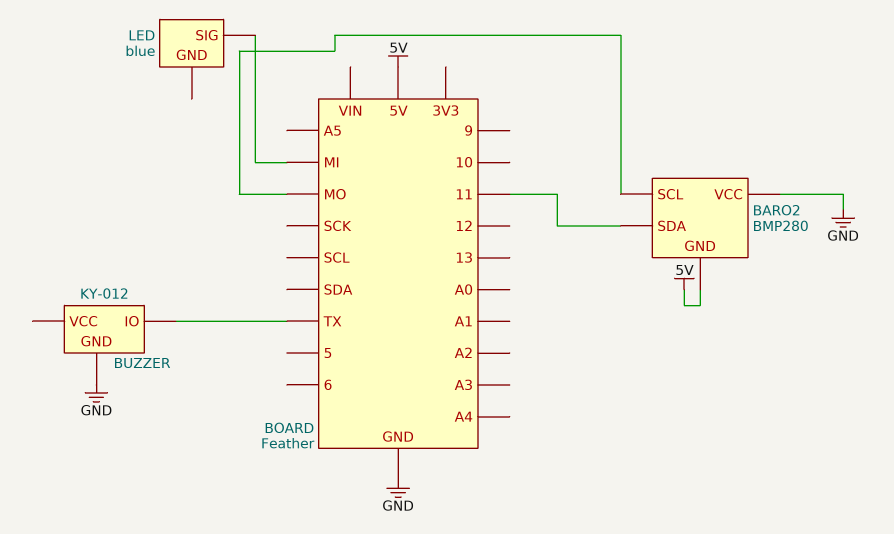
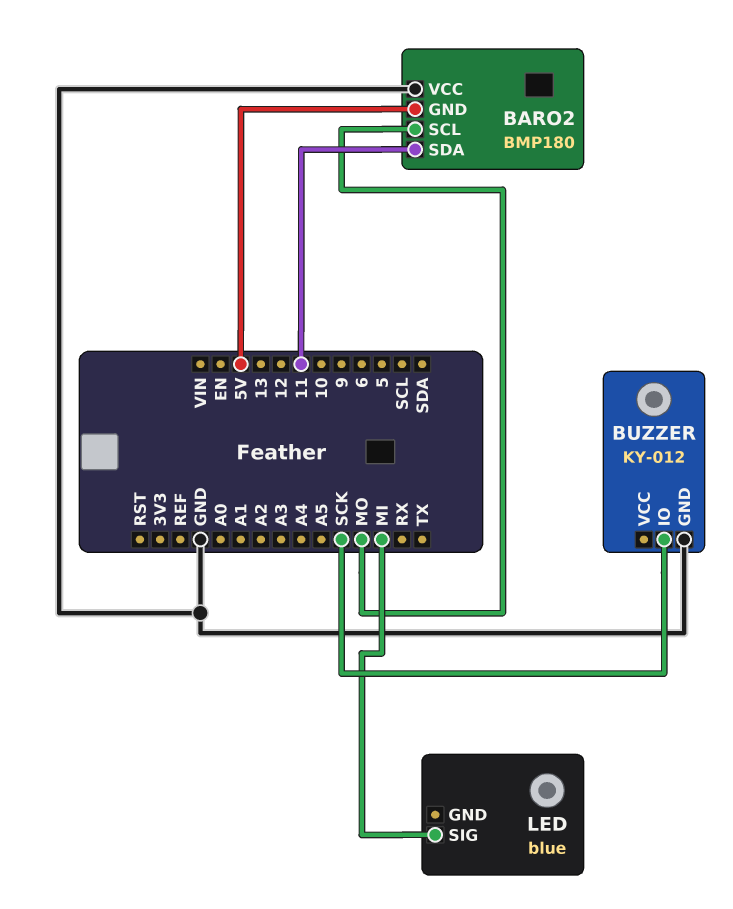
BARO2: BMP280 -> BMP180
BUZZER pin IO: TX -> SCK

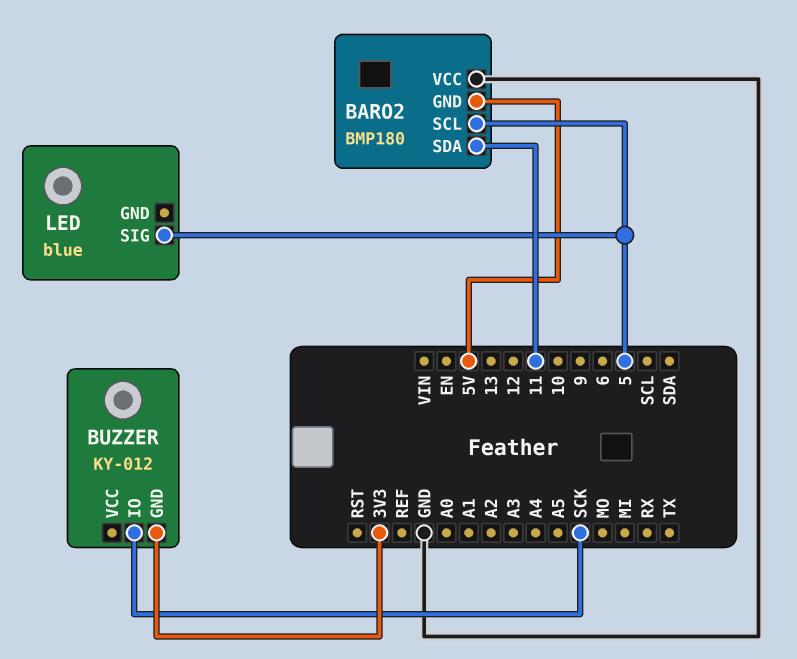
BARO2 pin SCL: MO -> 5
BUZZER pin GND: GND -> 3V3
LED pin SIG: MI -> 5

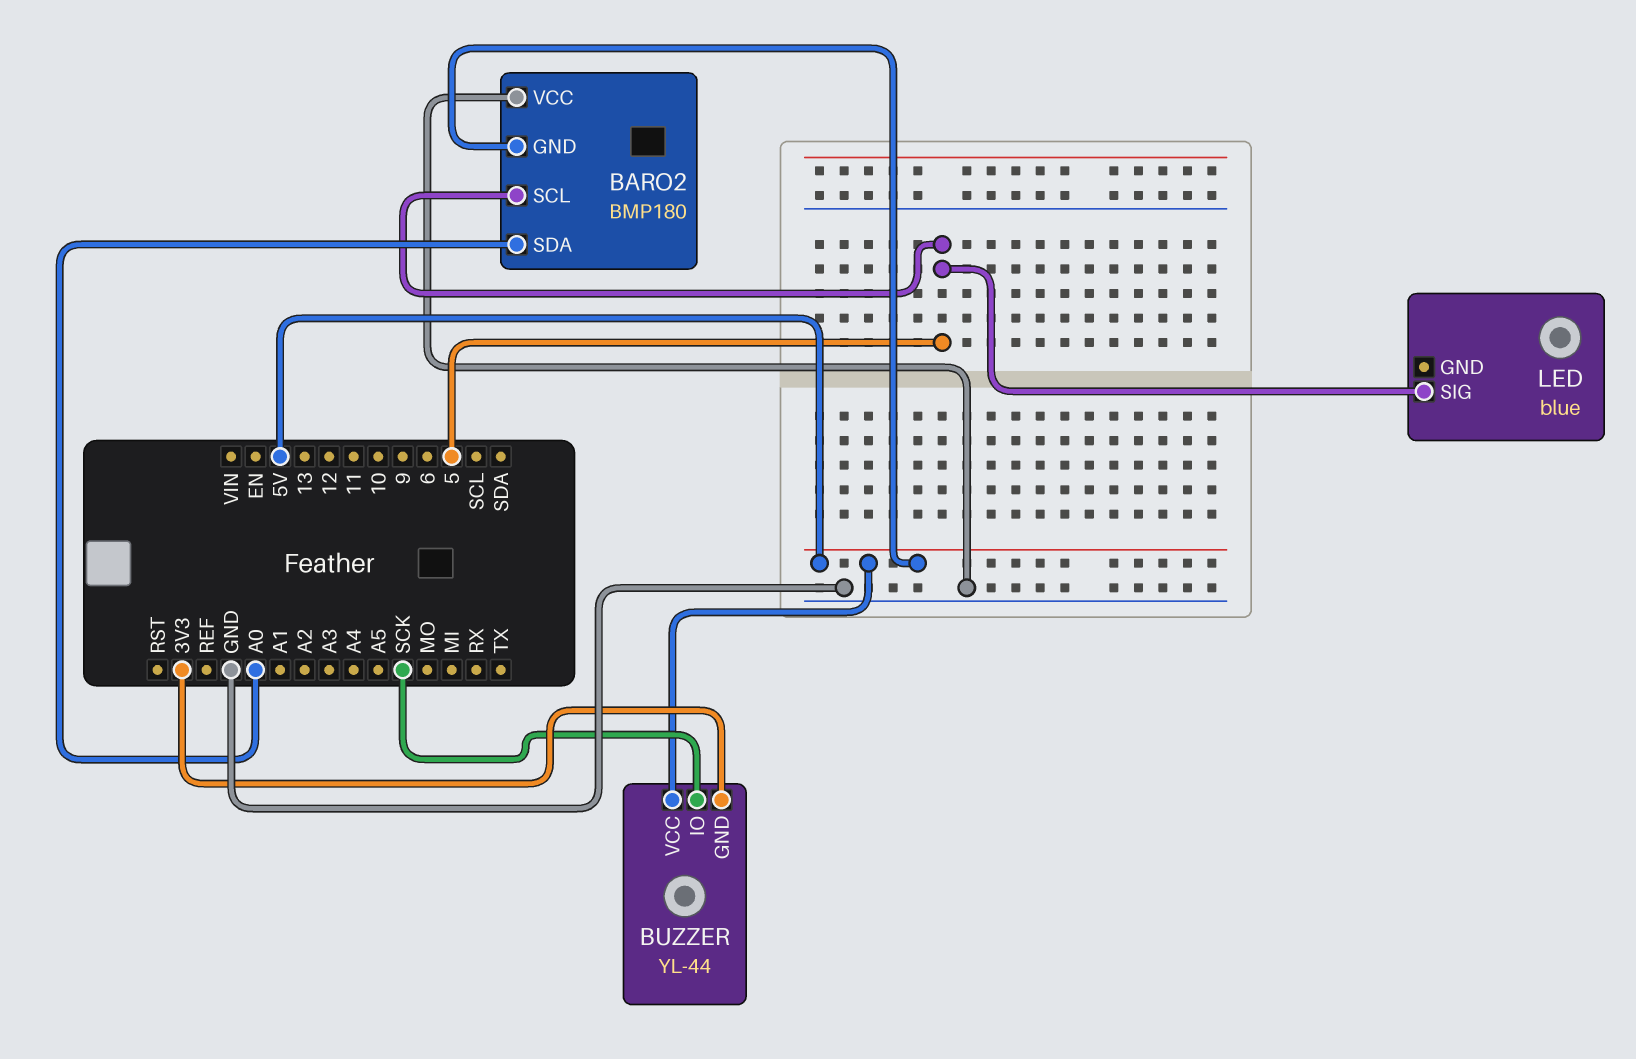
BARO2 pin SDA: 11 -> A0
BUZZER: KY-012 -> YL-44
BUZZER pin VCC: none -> 5V

